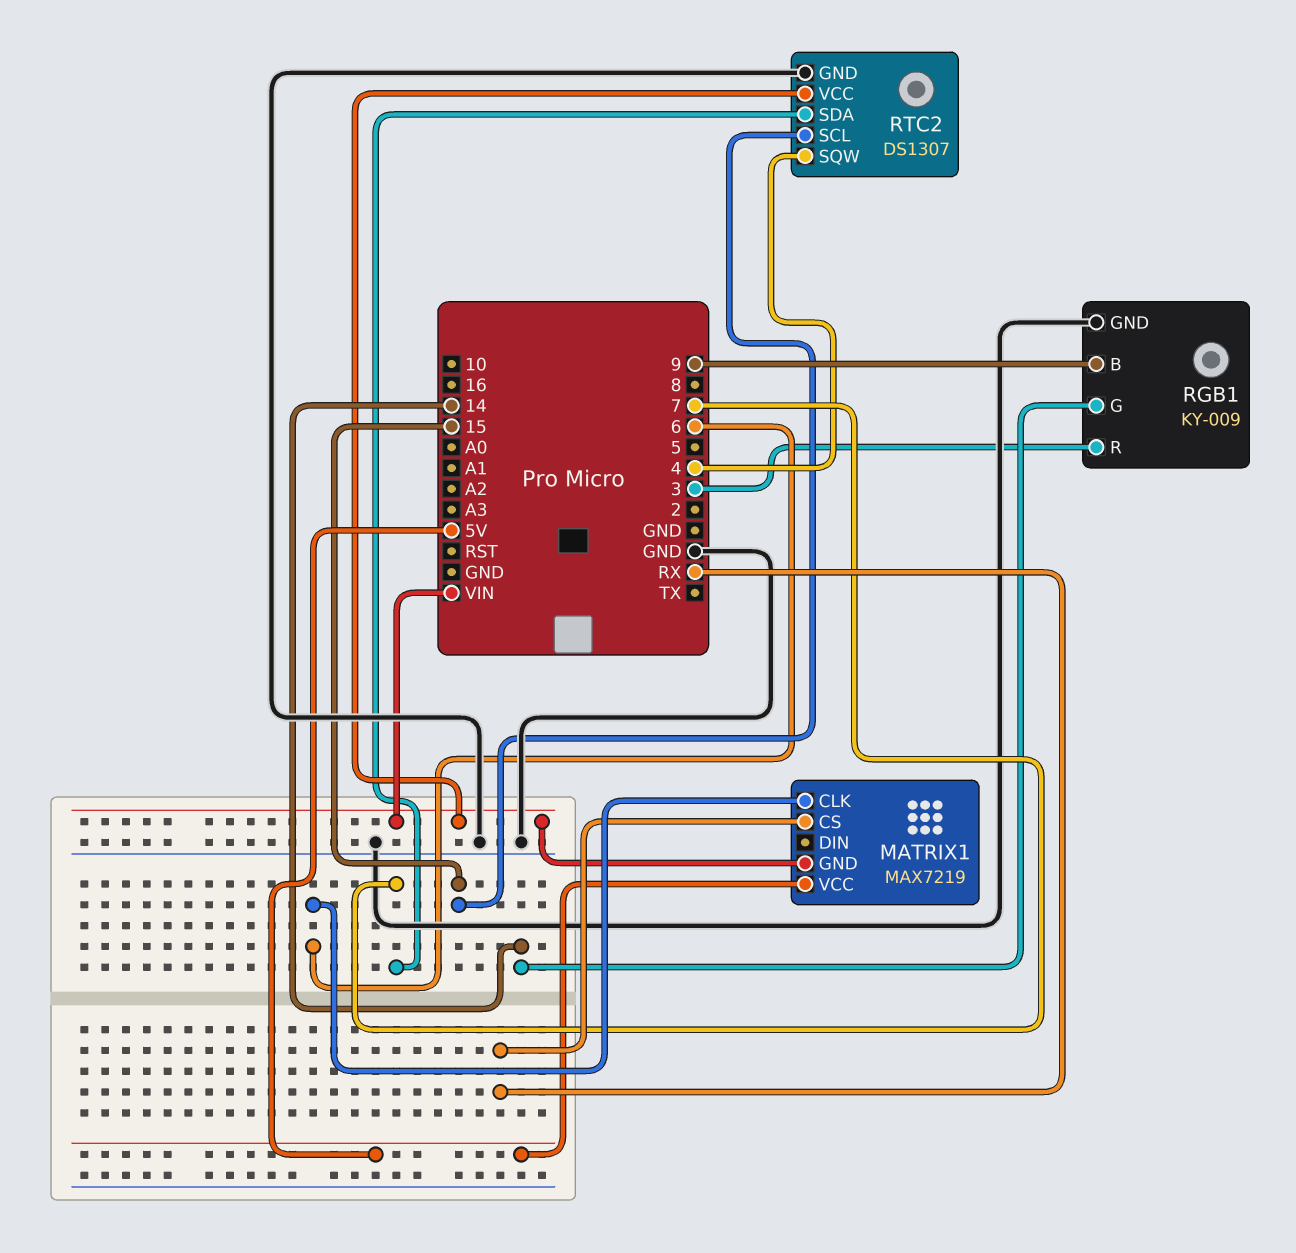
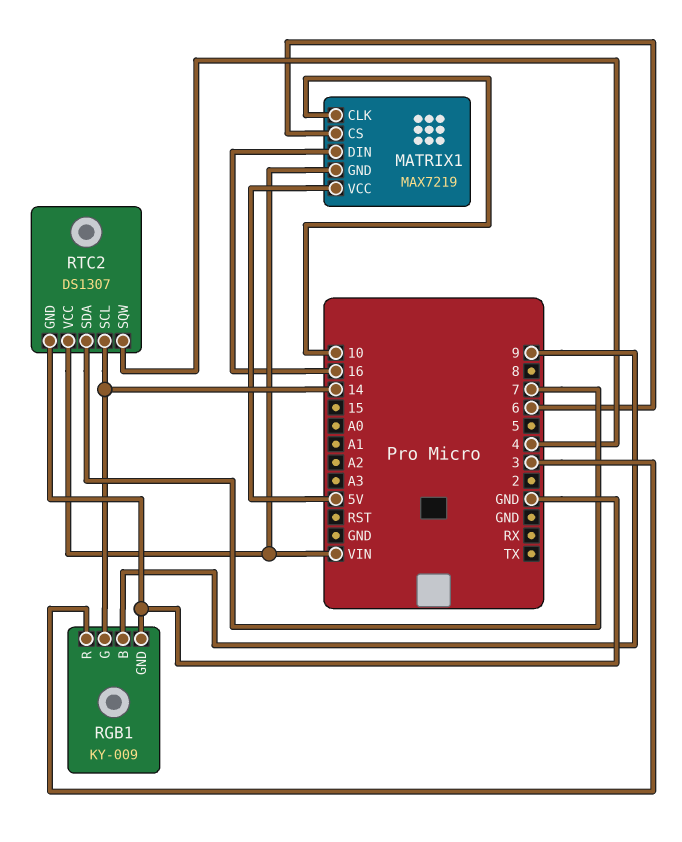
MATRIX1 pin CLK: 6 -> 10
MATRIX1 pin CS: RX -> 6
MATRIX1 pin DIN: none -> 16
RTC2 pin SCL: 15 -> 14

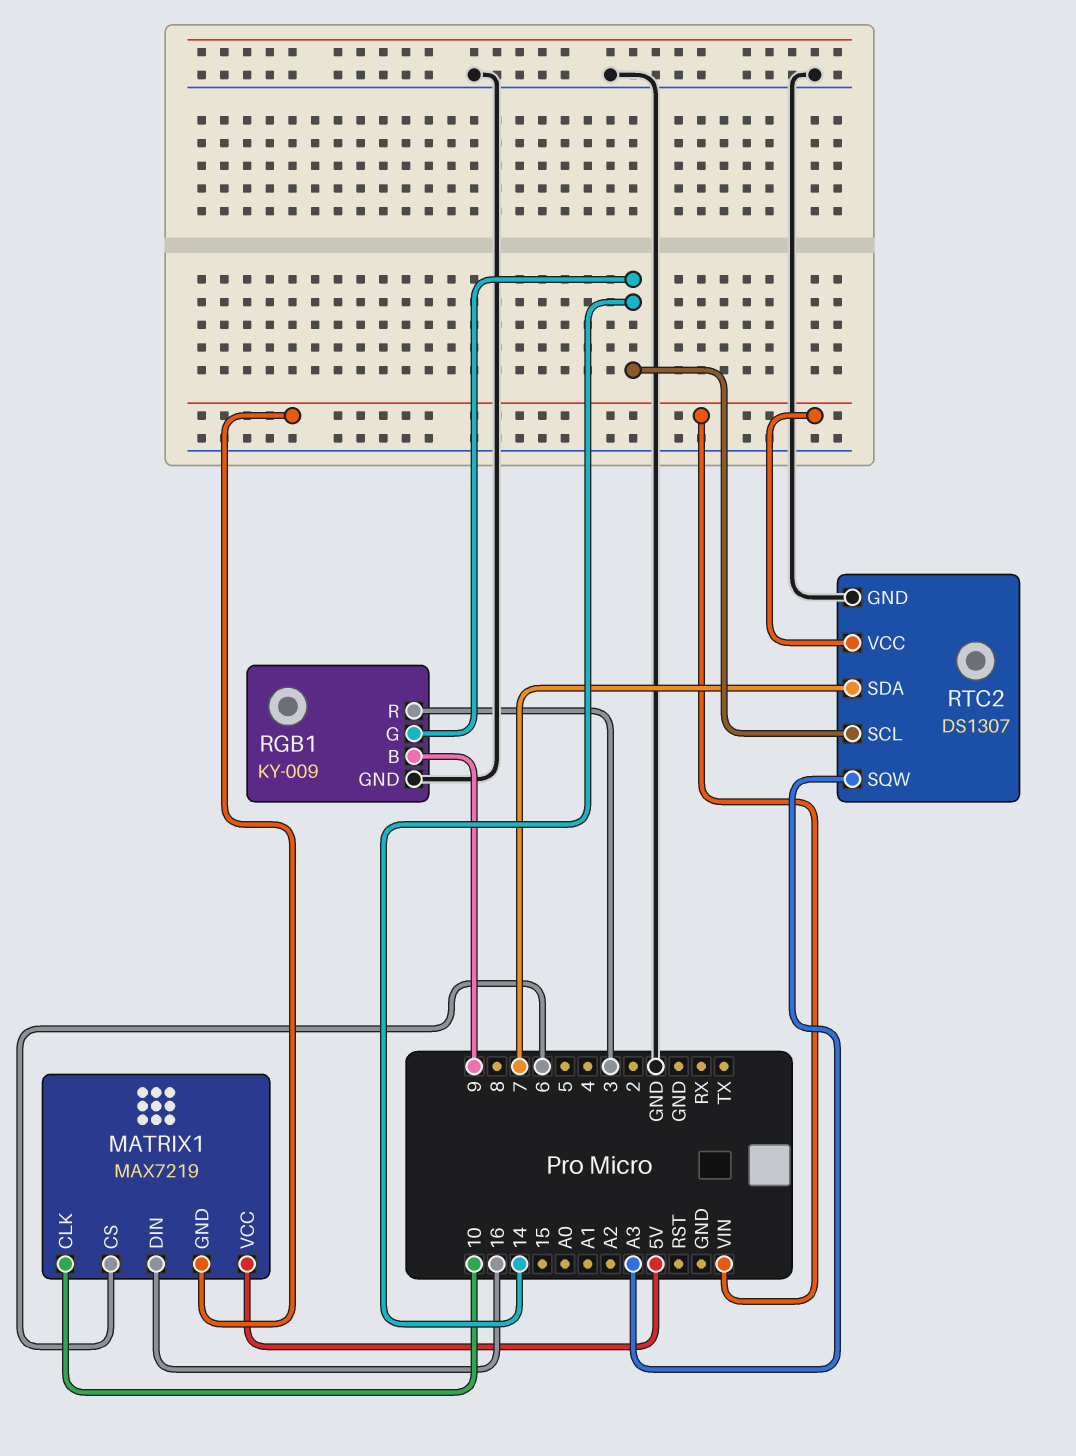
RTC2 pin SQW: 4 -> A3

